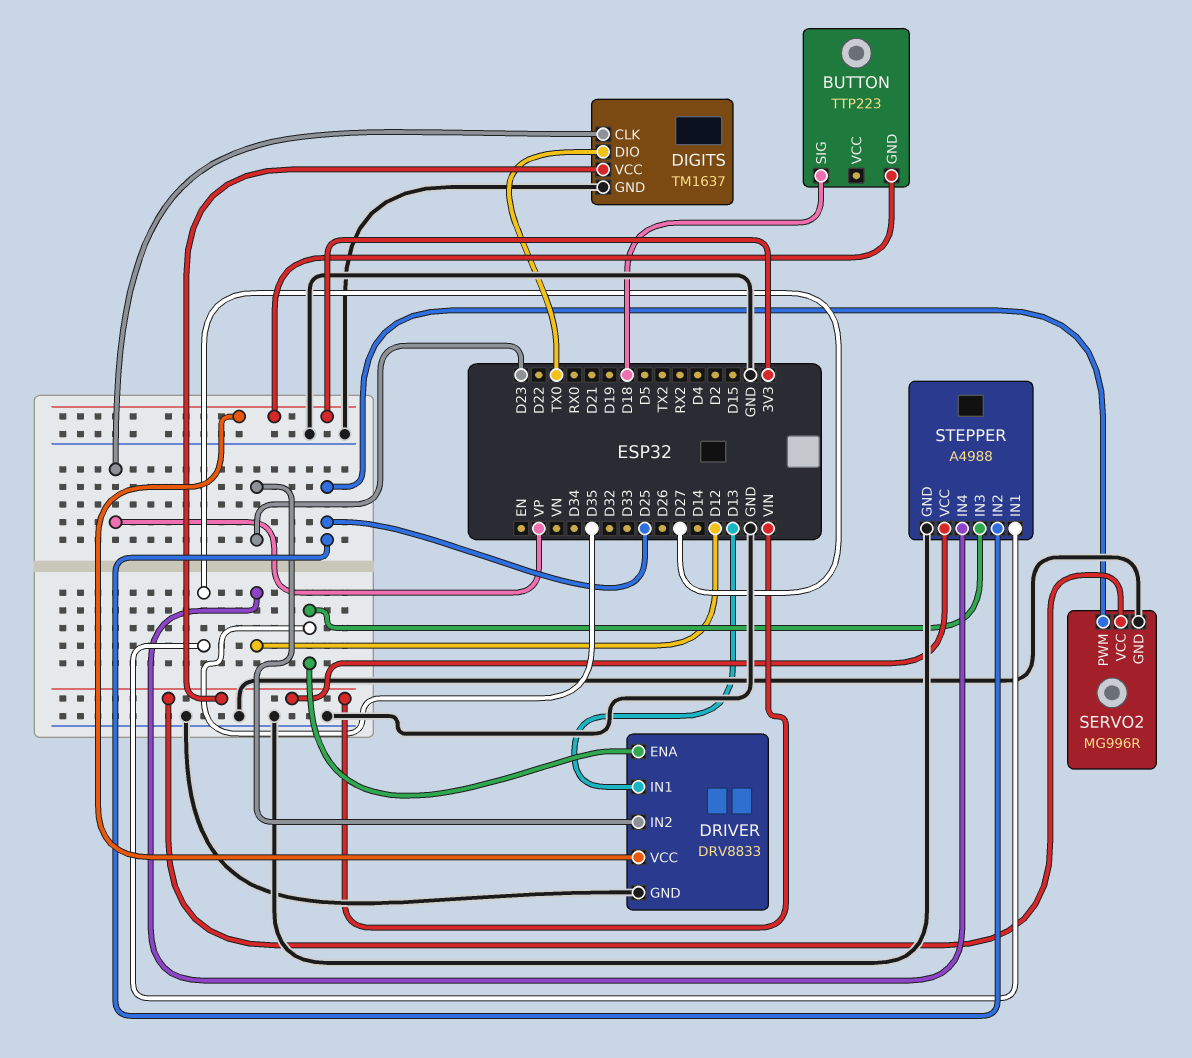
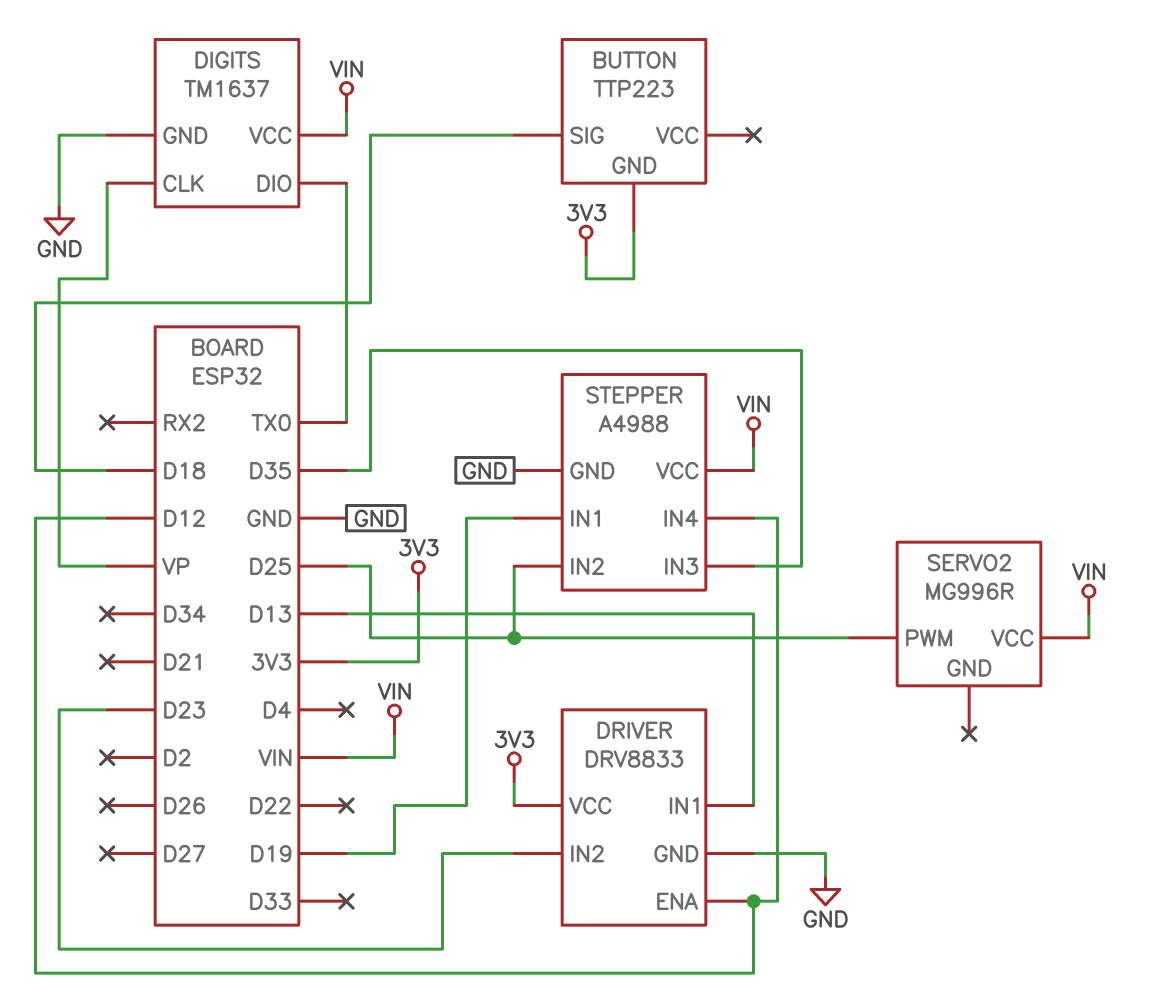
DRIVER pin ENA: D35 -> D12
SERVO2 pin GND: GND -> none
STEPPER pin IN1: D27 -> D19

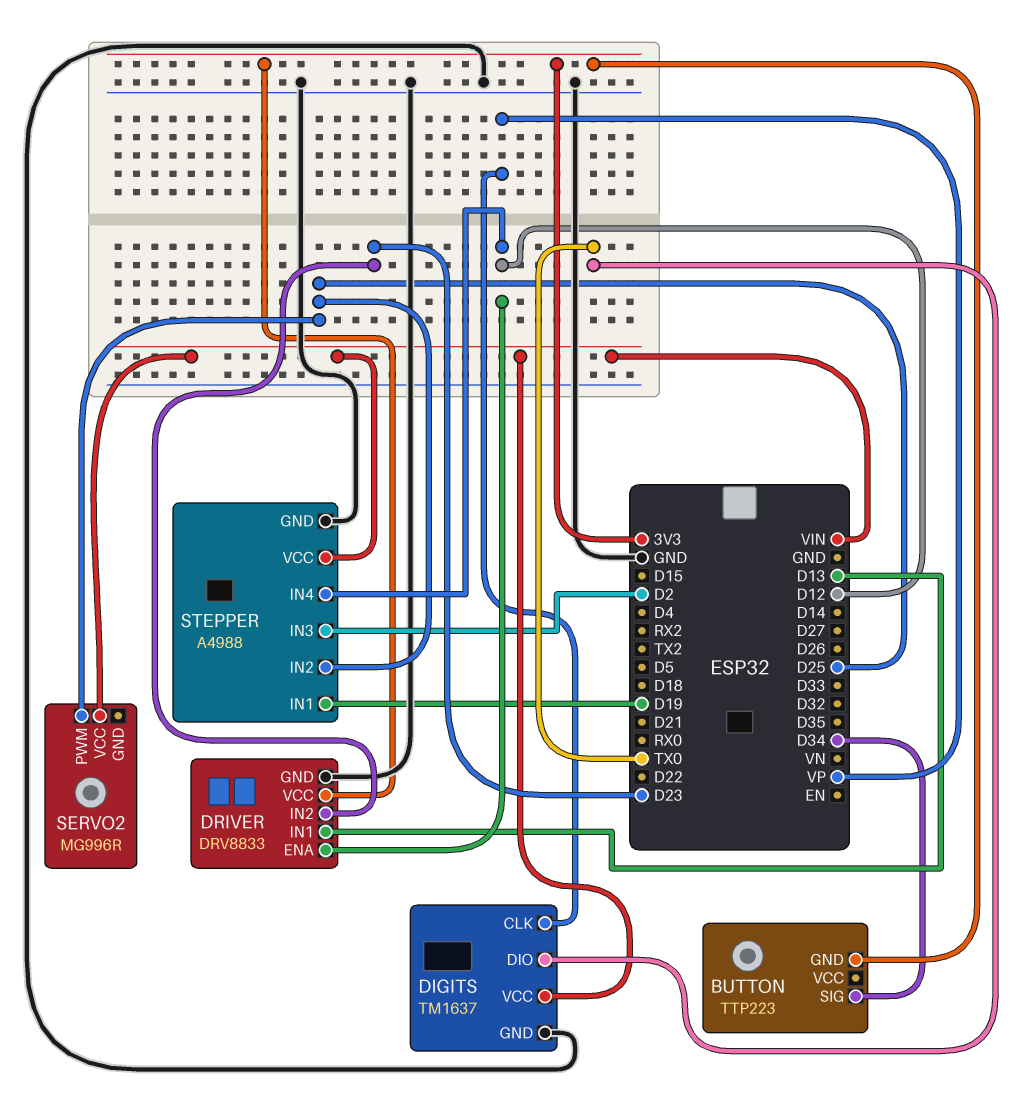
BUTTON pin SIG: D18 -> D34
STEPPER pin IN3: D35 -> D2

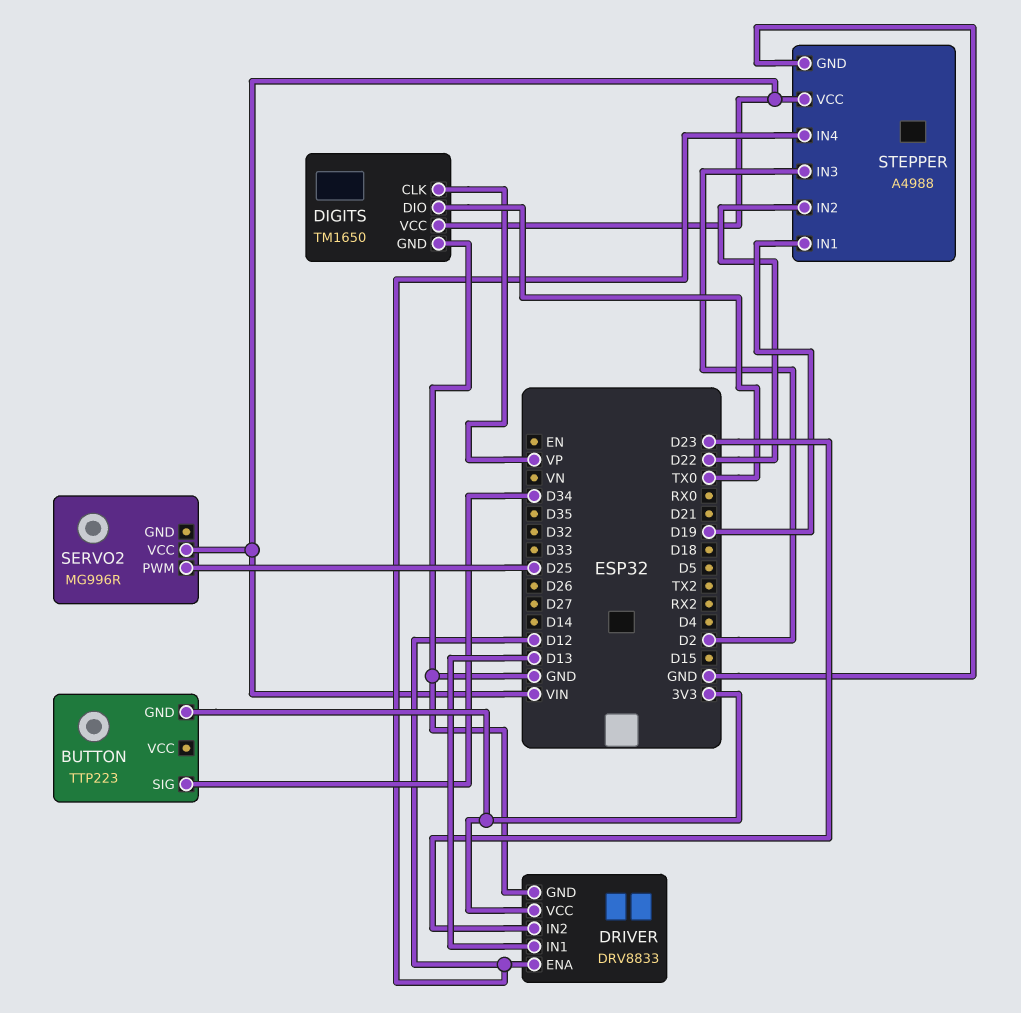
DIGITS: TM1637 -> TM1650
STEPPER pin IN2: D25 -> D22

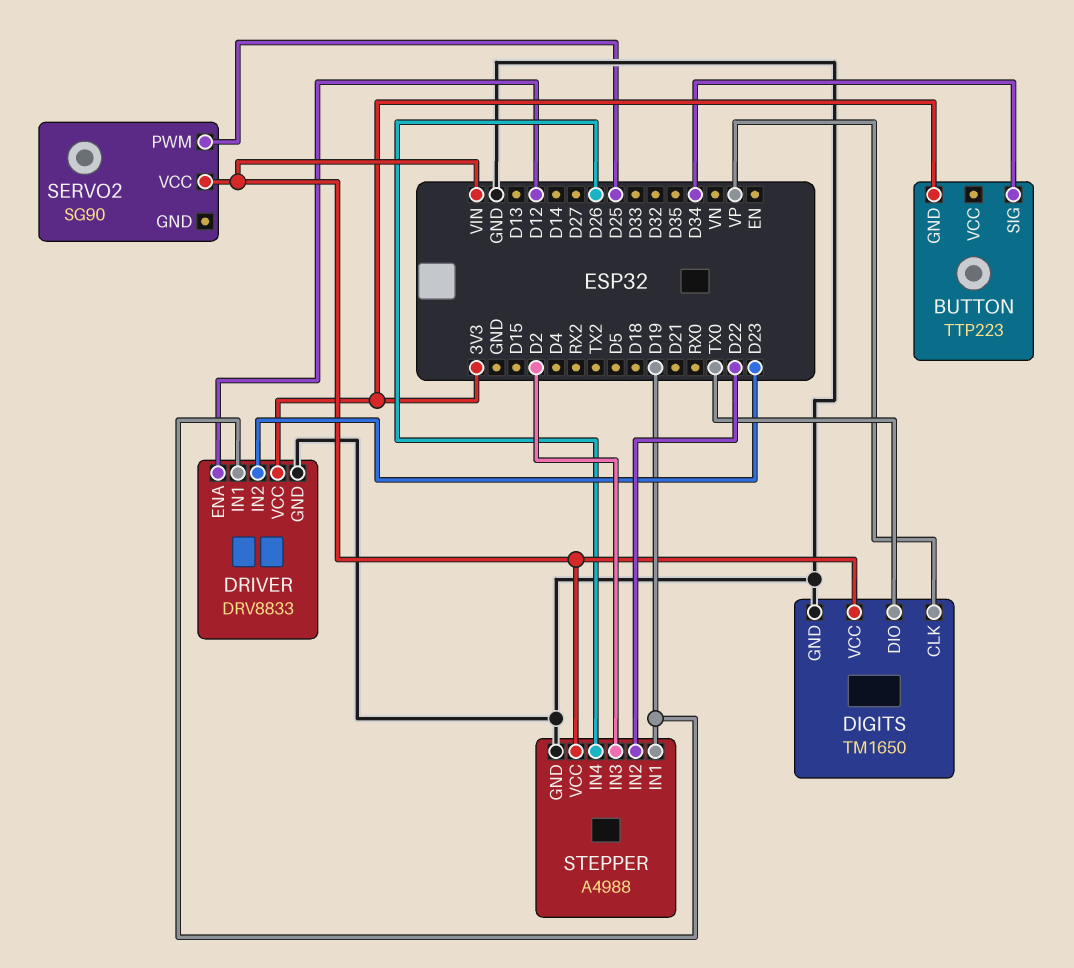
DRIVER pin IN1: D13 -> D19
SERVO2: MG996R -> SG90
STEPPER pin IN4: D12 -> D26

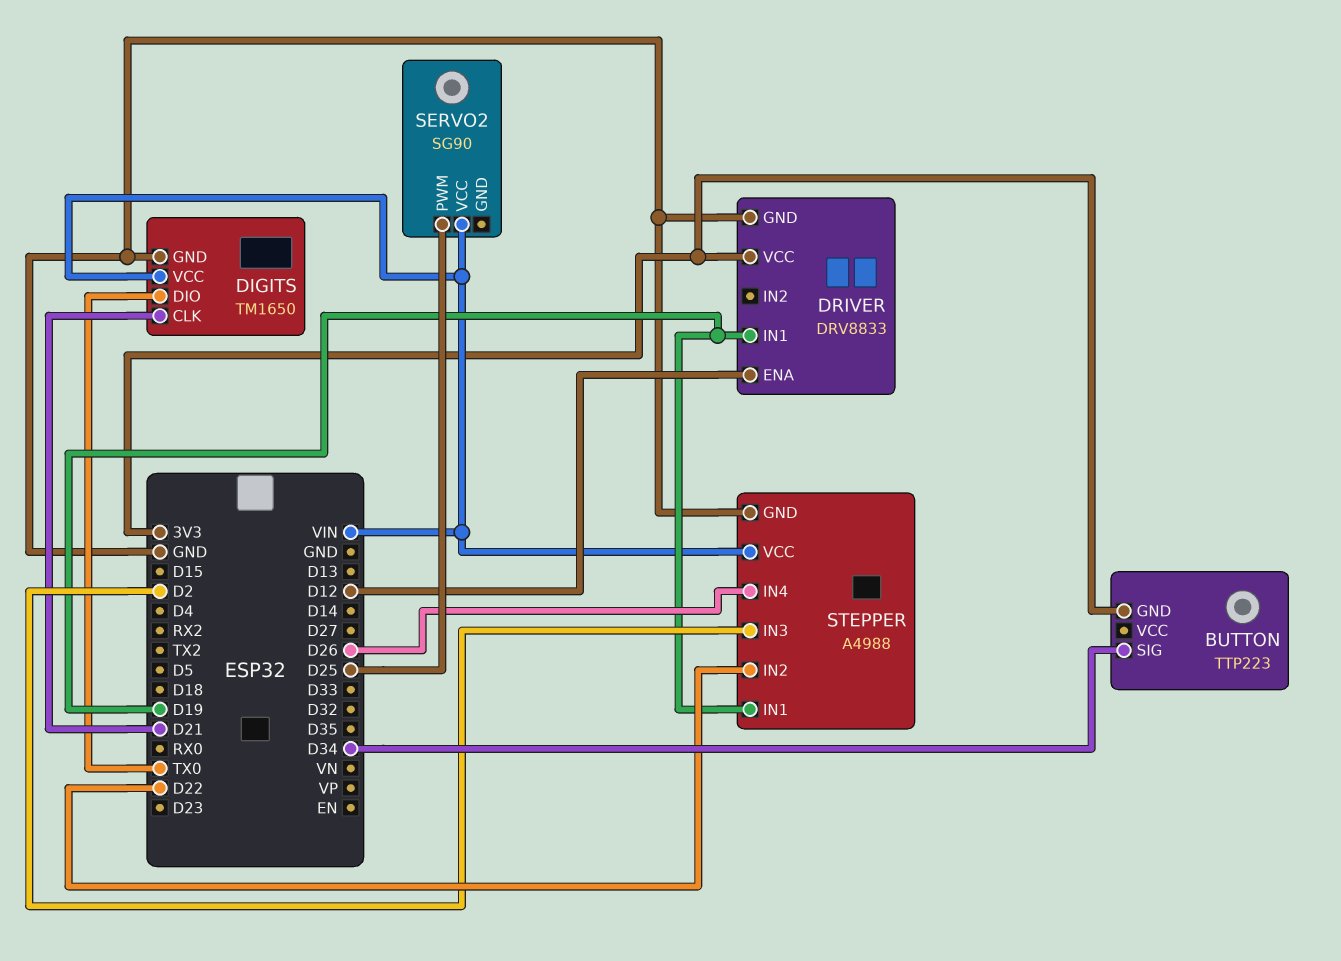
DIGITS pin CLK: VP -> D21
DRIVER pin IN2: D23 -> none

